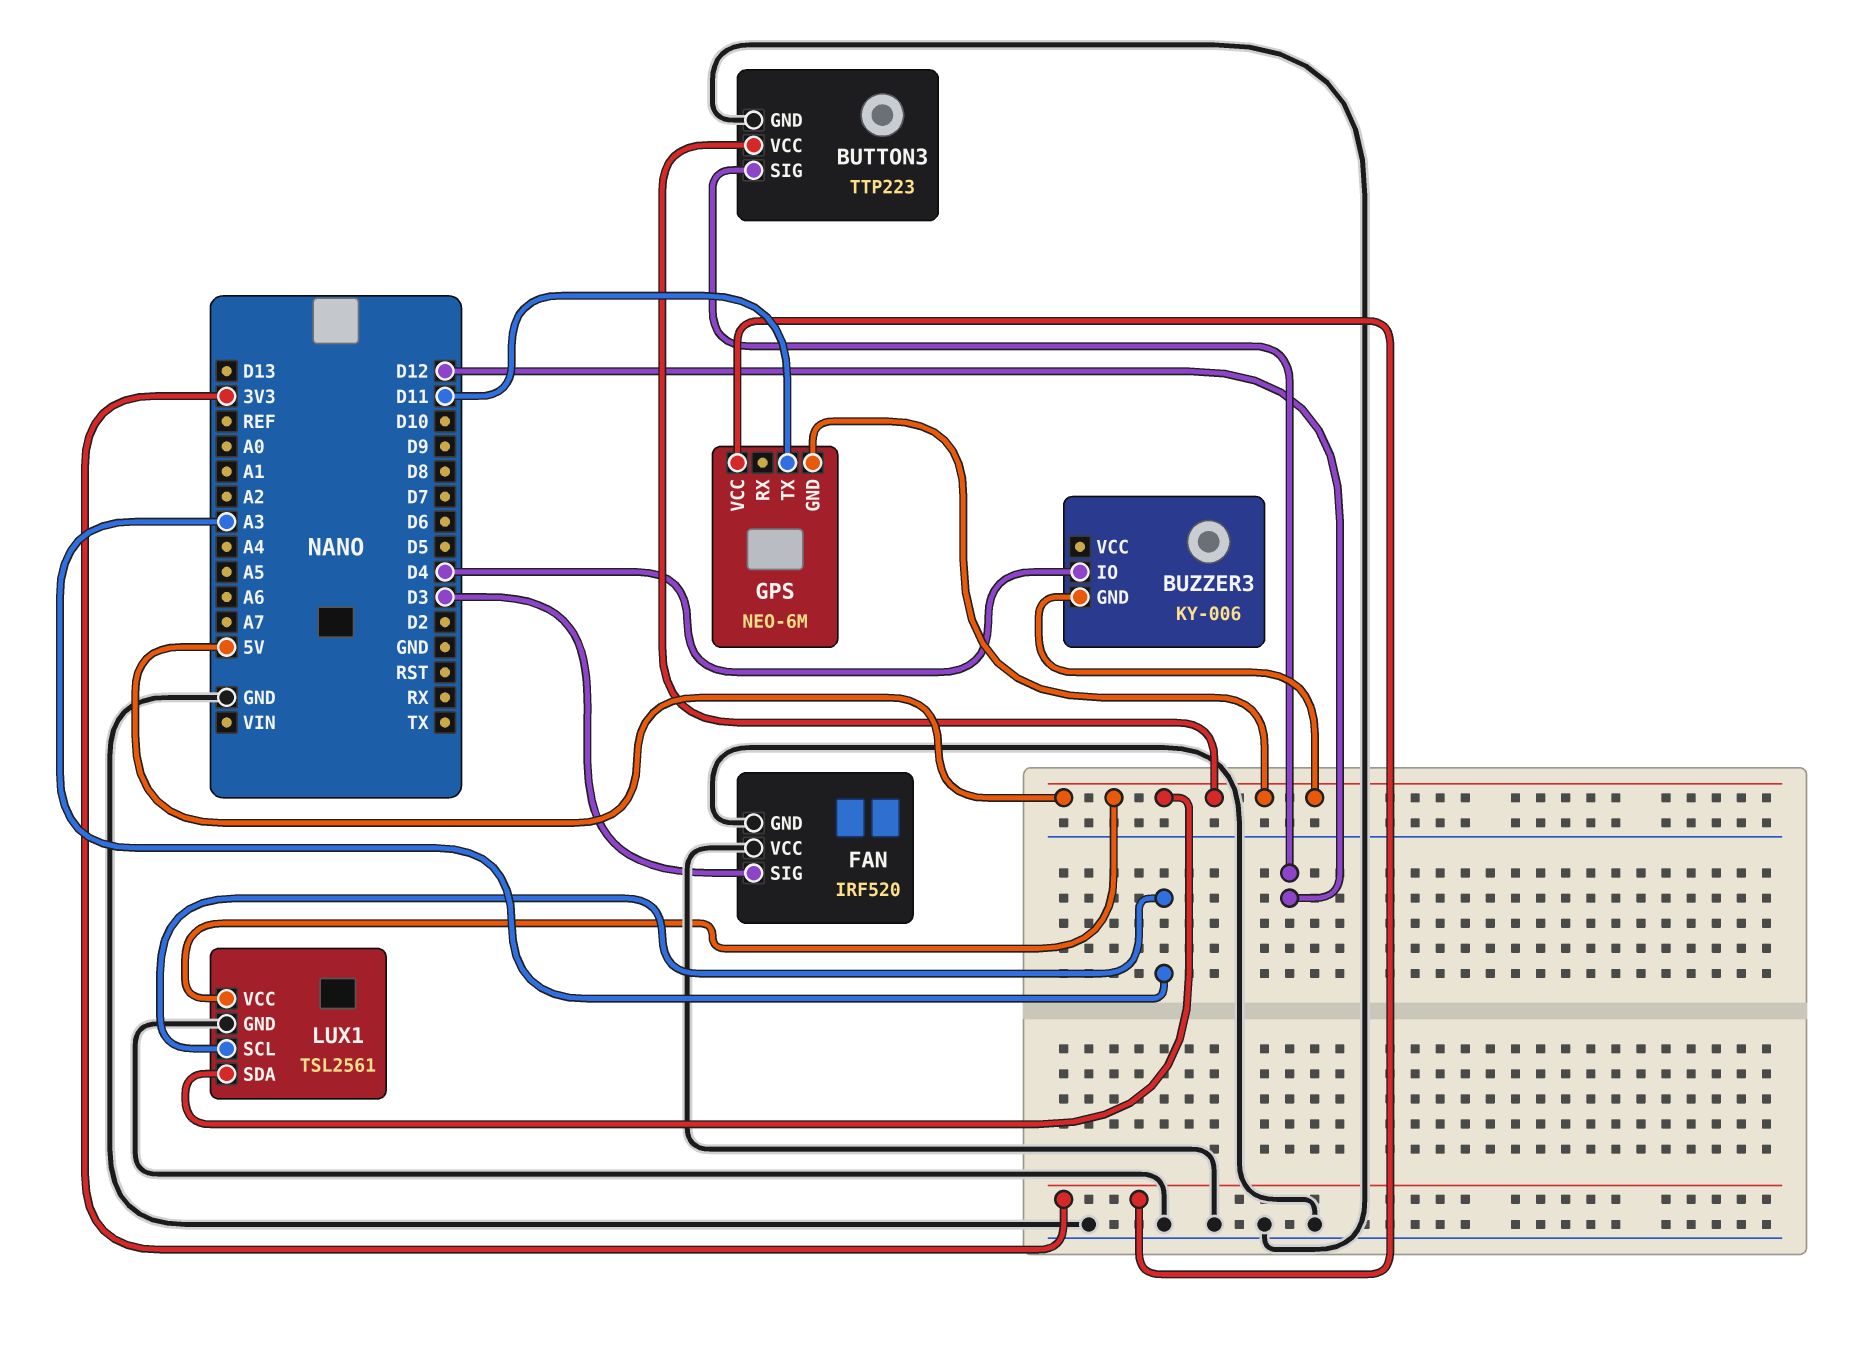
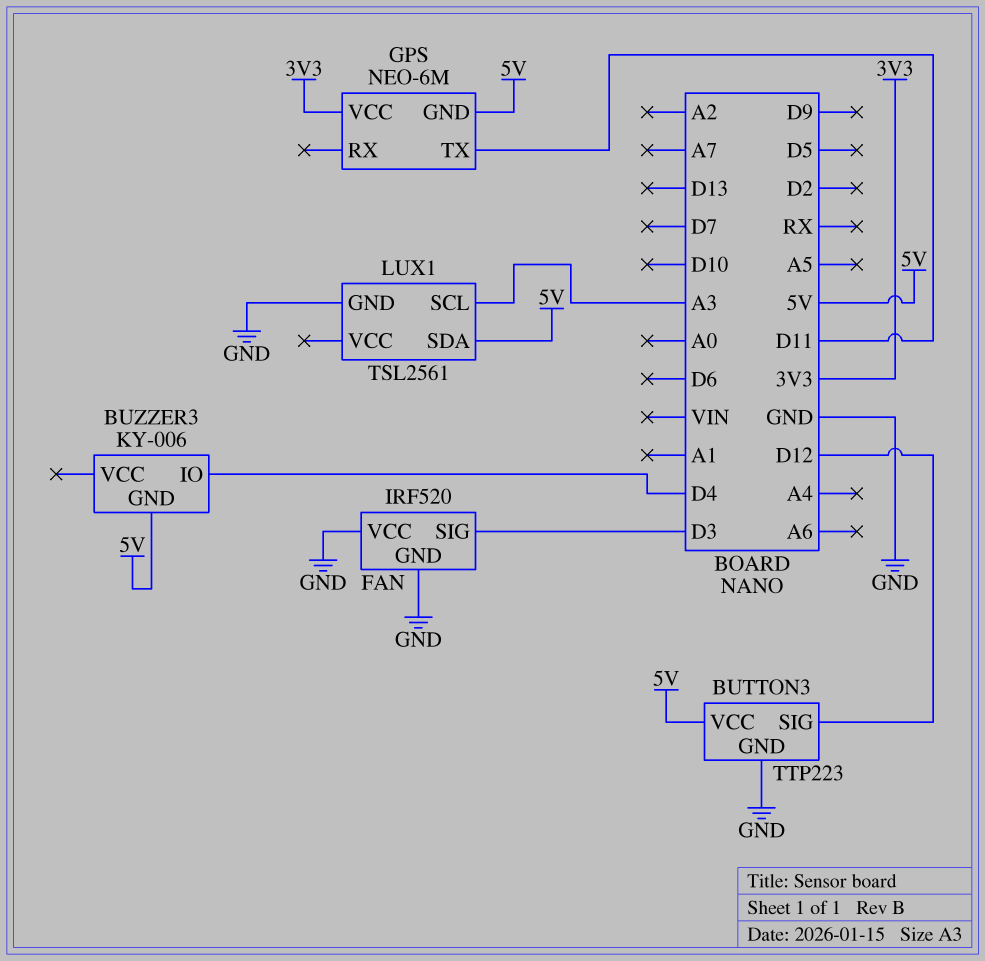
LUX1 pin VCC: 5V -> none

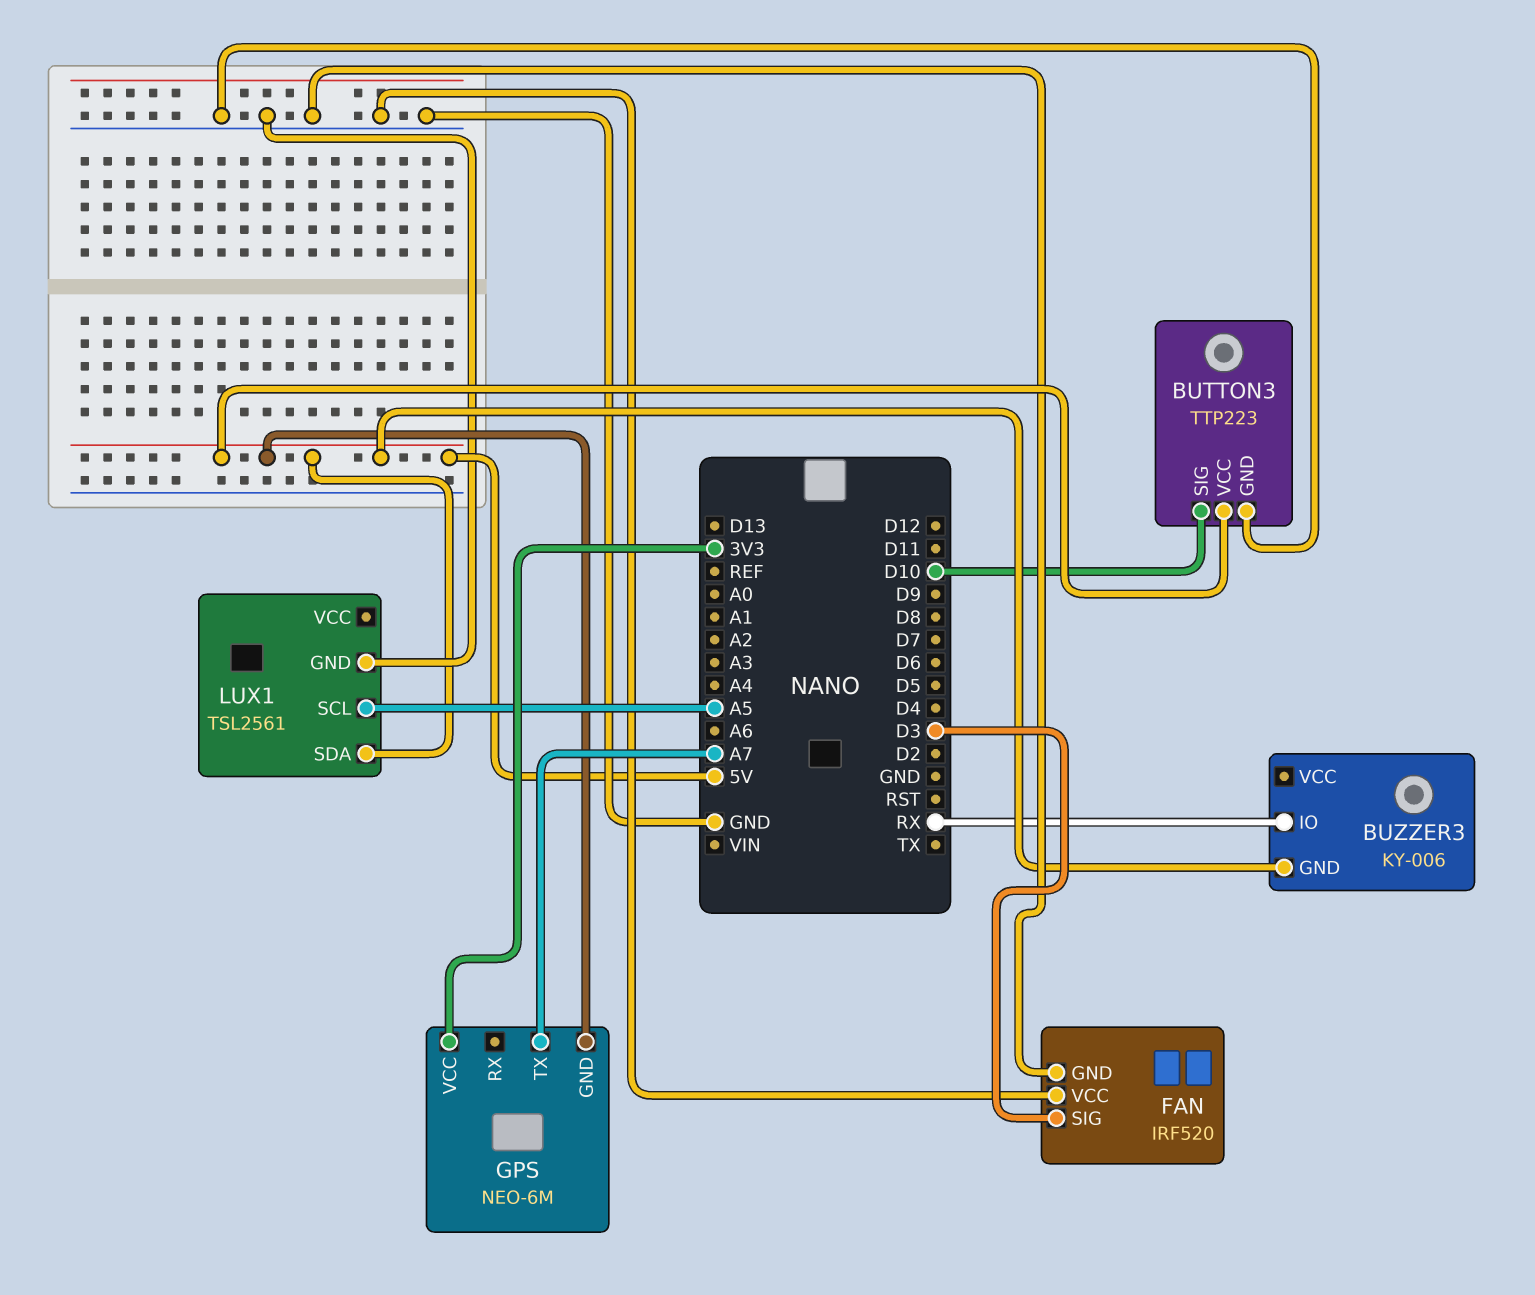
BUTTON3 pin SIG: D12 -> D10
BUZZER3 pin IO: D4 -> RX
GPS pin TX: D11 -> A7
LUX1 pin SCL: A3 -> A5

